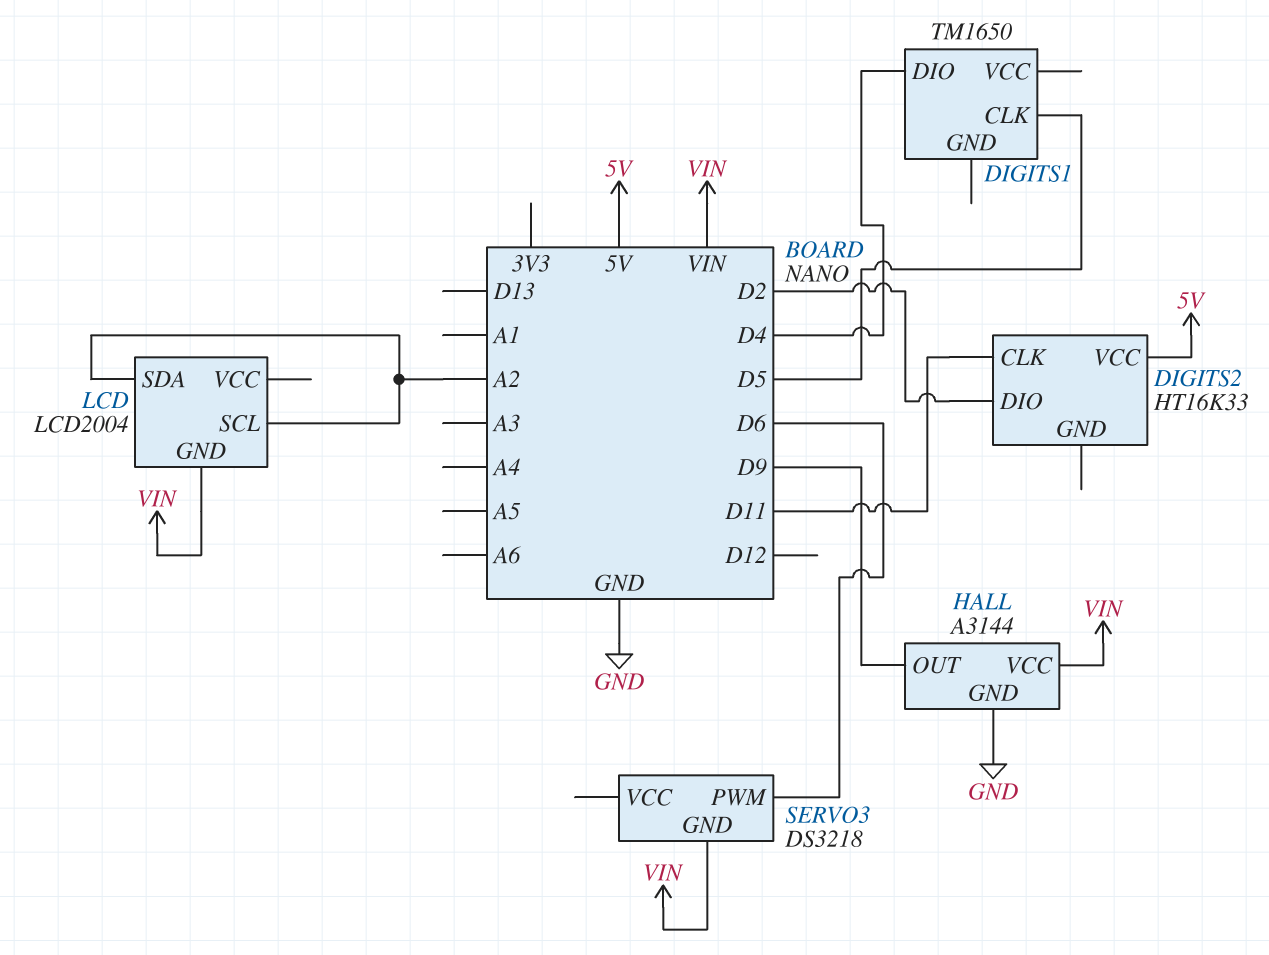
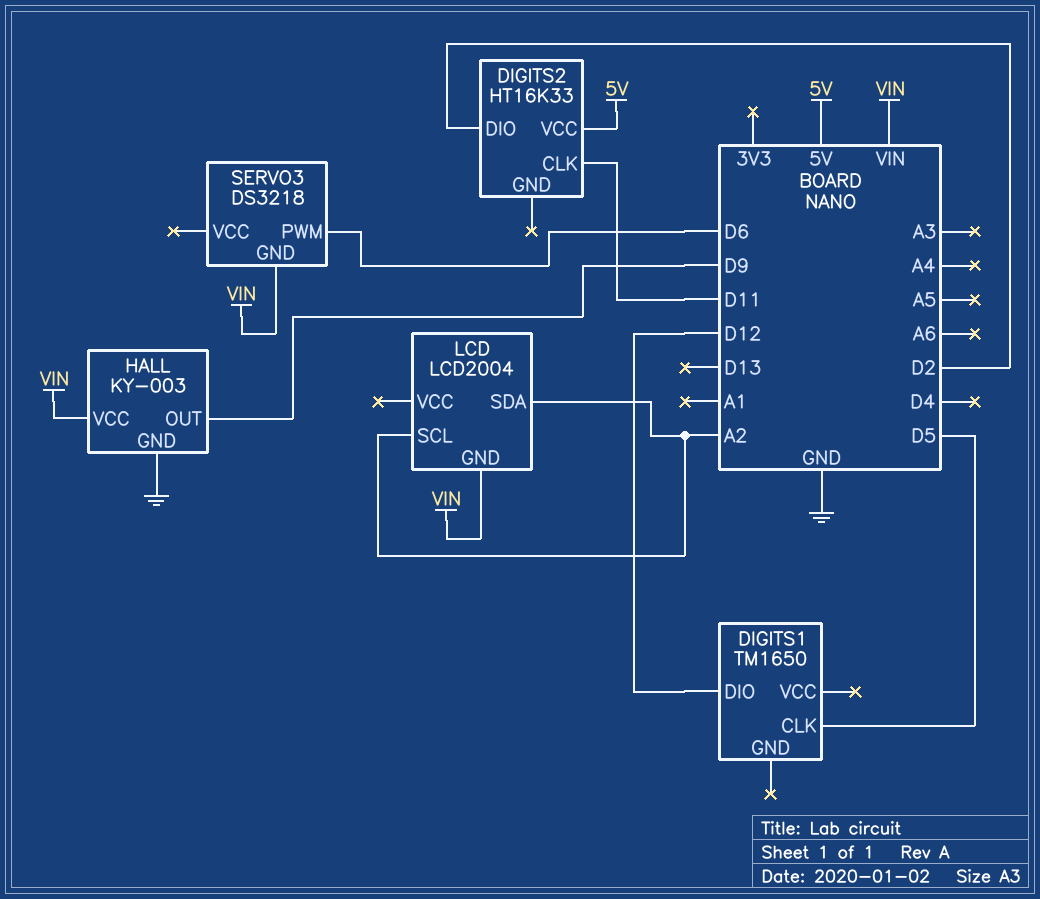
DIGITS1 pin DIO: D4 -> D12
HALL: A3144 -> KY-003

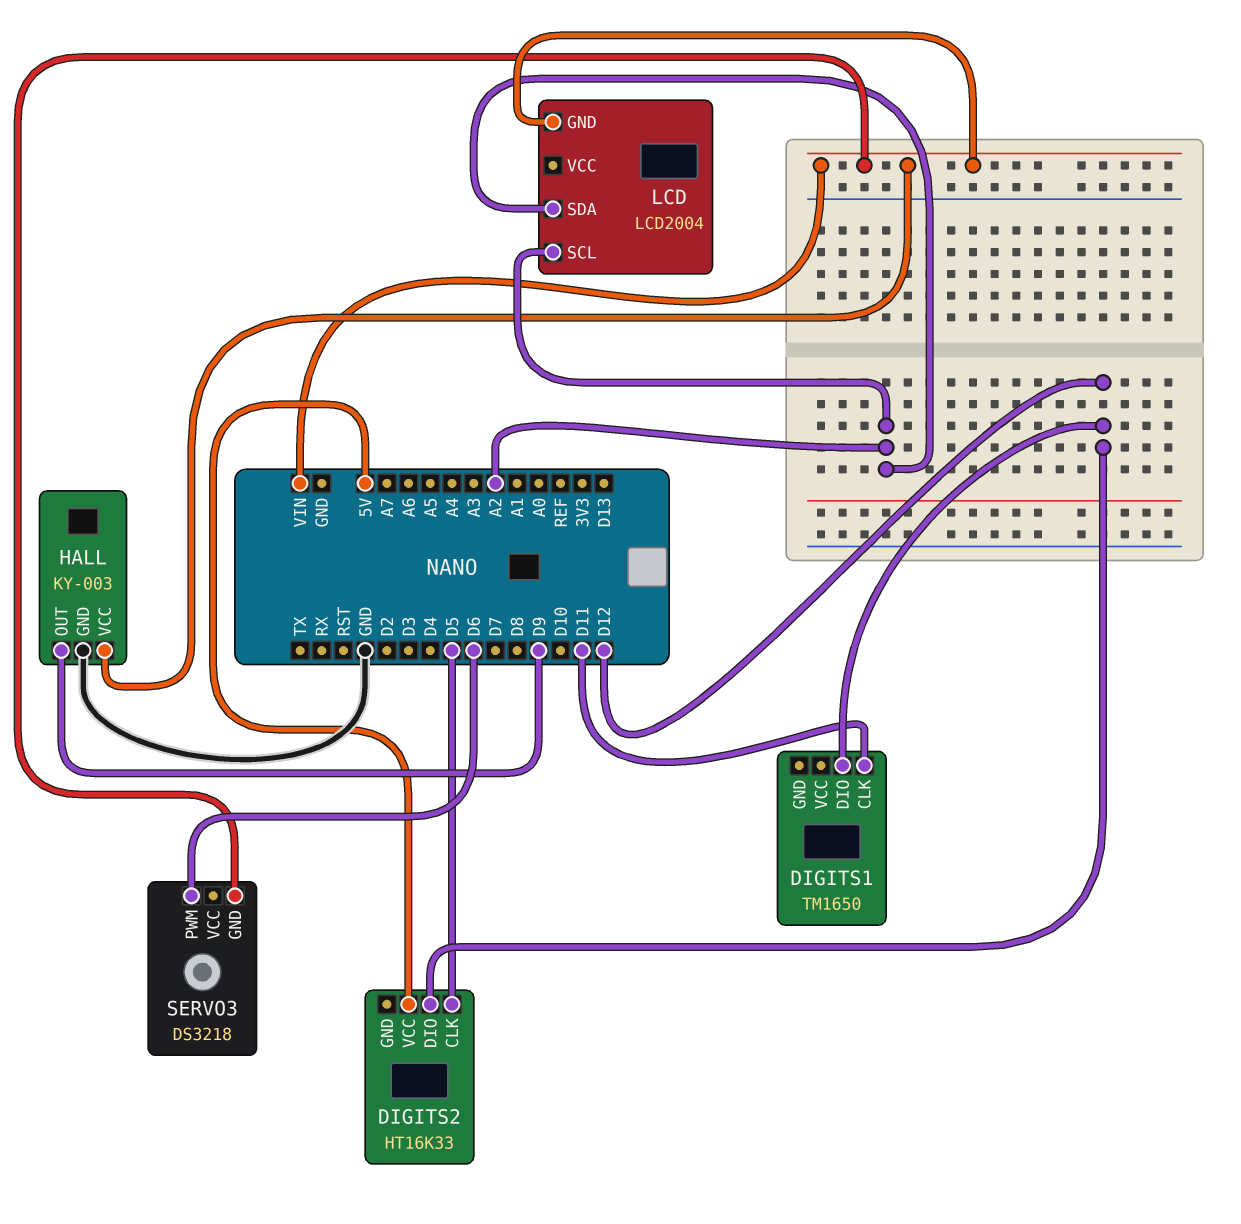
DIGITS1 pin CLK: D5 -> D11
DIGITS2 pin CLK: D11 -> D5
DIGITS2 pin DIO: D2 -> D12

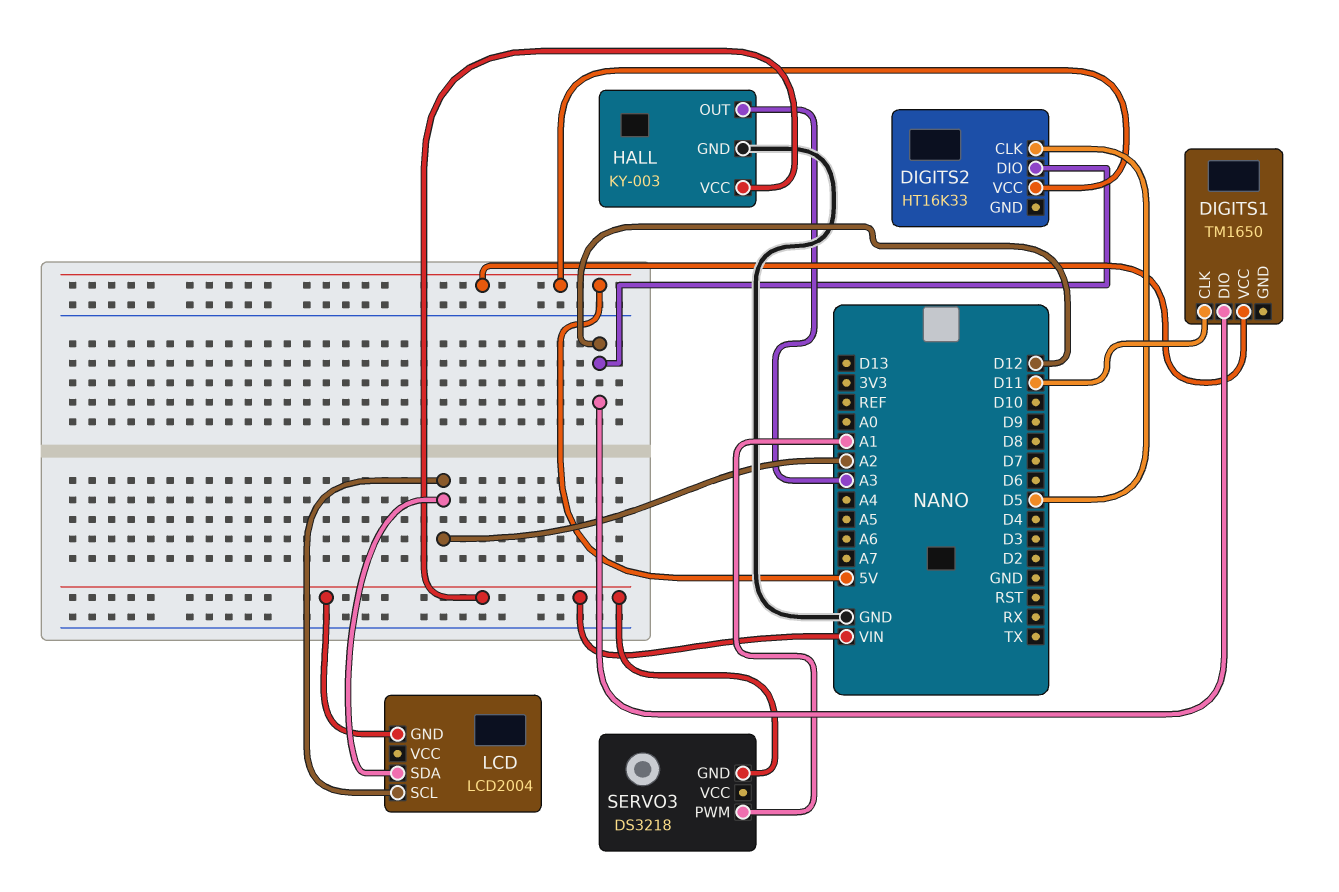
DIGITS1 pin VCC: none -> 5V
HALL pin OUT: D9 -> A3
SERVO3 pin PWM: D6 -> A1

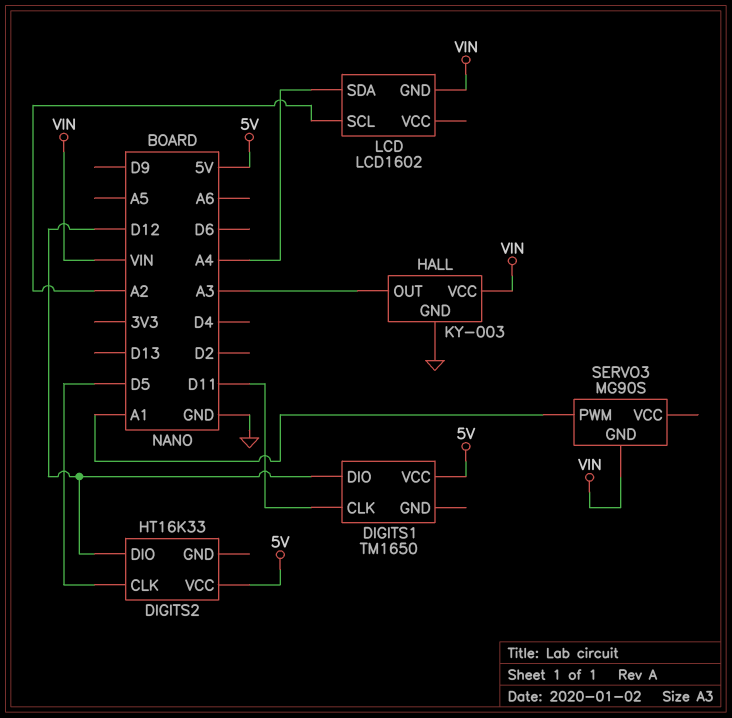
LCD: LCD2004 -> LCD1602
LCD pin SDA: A2 -> A4
SERVO3: DS3218 -> MG90S

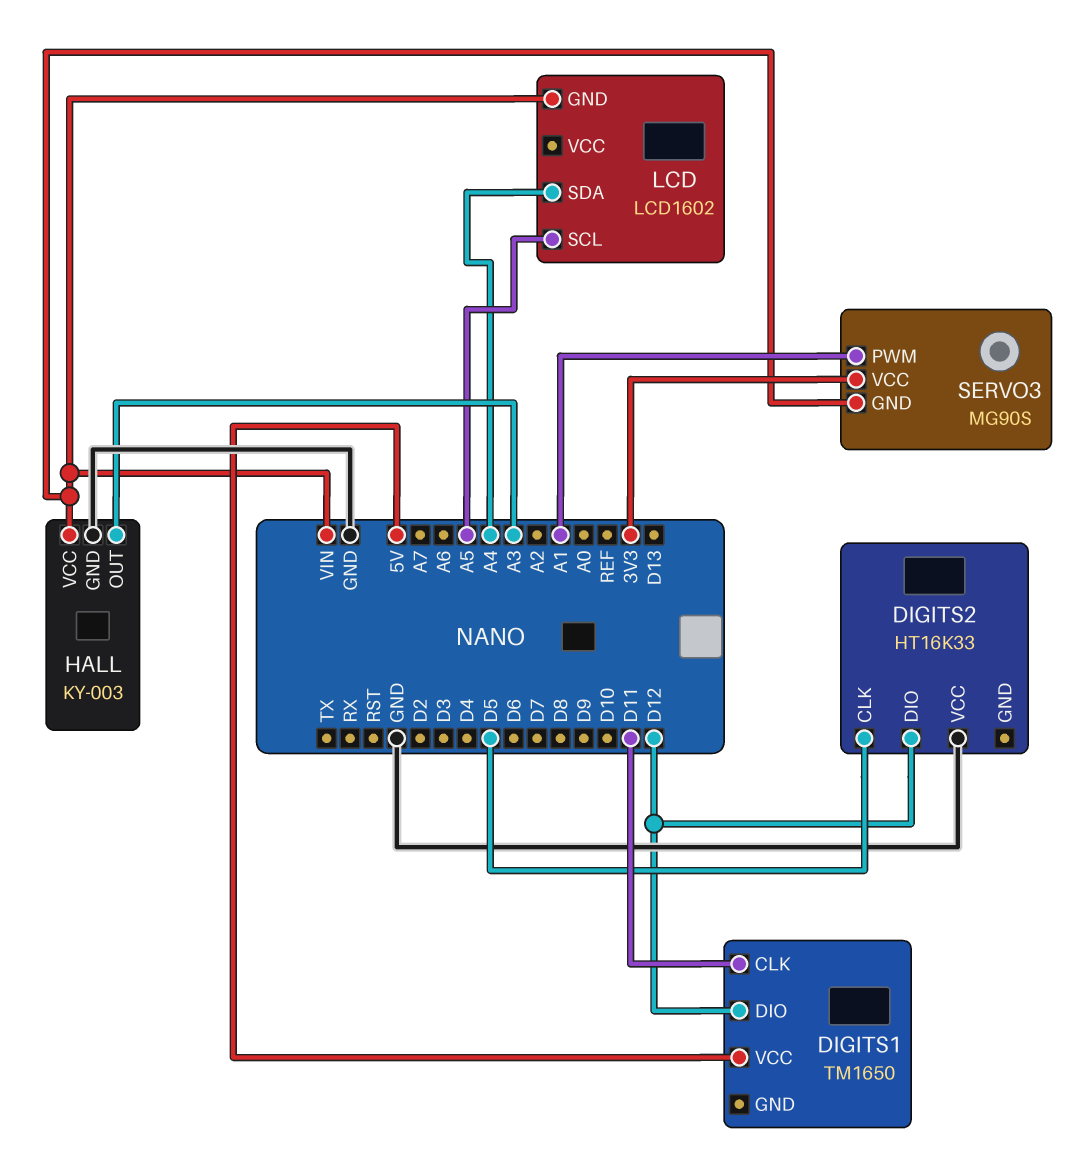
DIGITS2 pin VCC: 5V -> GND
LCD pin SCL: A2 -> A5
SERVO3 pin VCC: none -> 3V3

